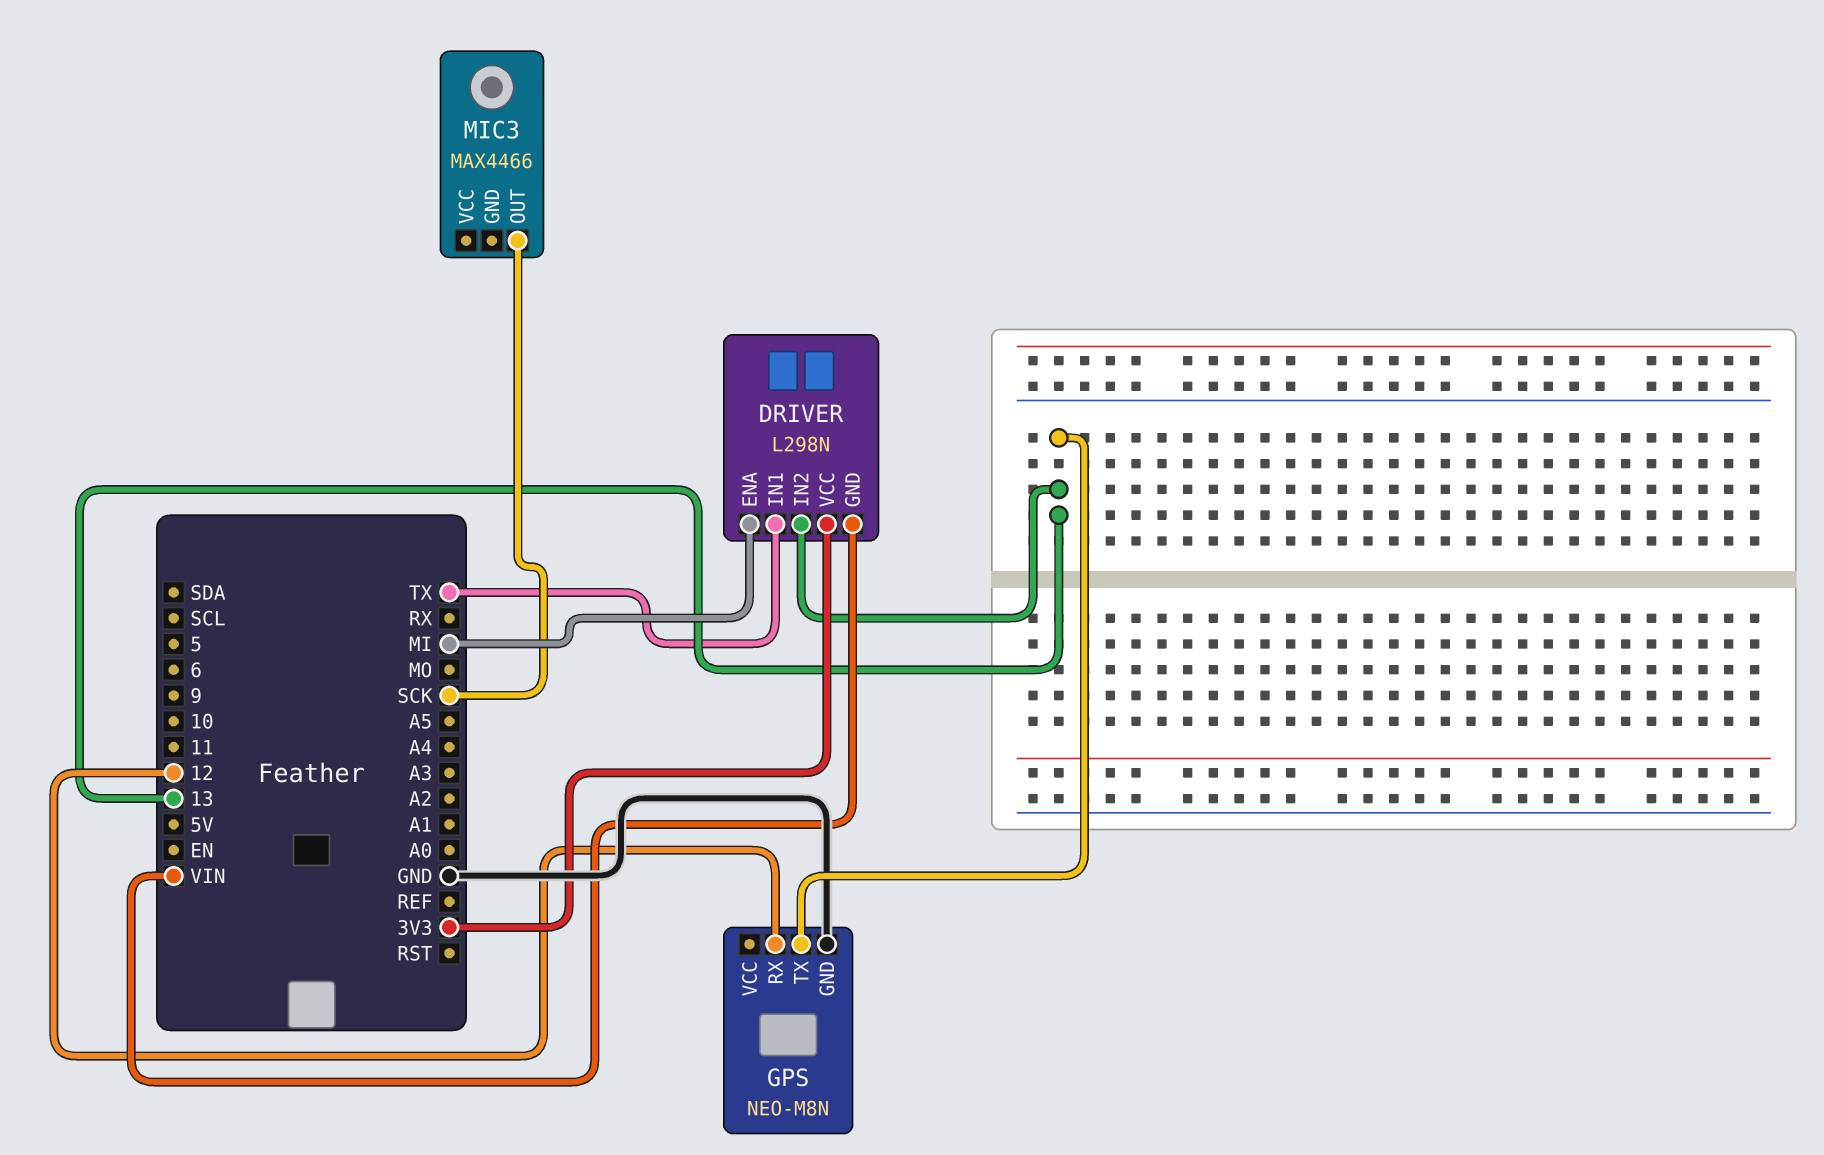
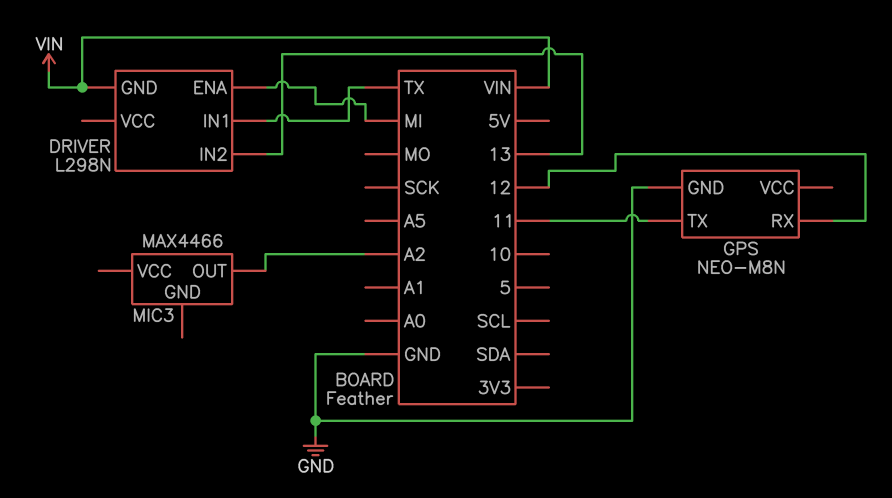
DRIVER pin VCC: 3V3 -> none
GPS pin TX: 13 -> 11
MIC3 pin OUT: SCK -> A2

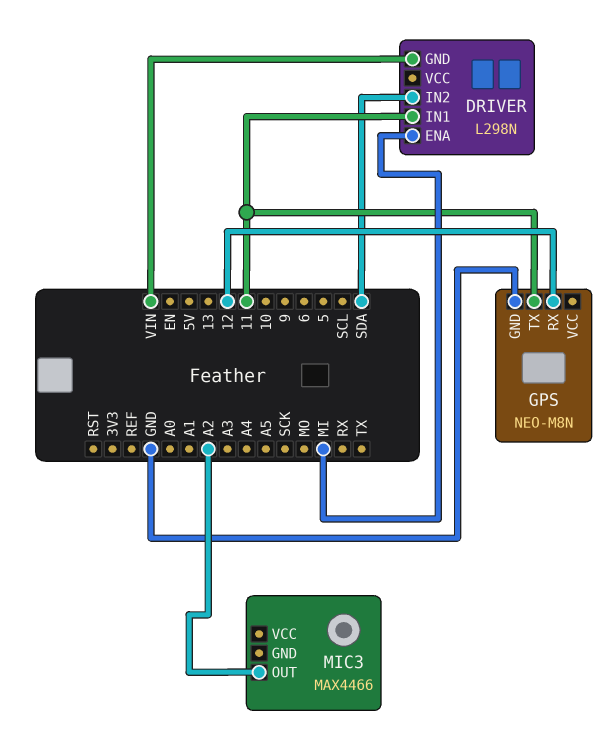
DRIVER pin IN1: TX -> 11
DRIVER pin IN2: 13 -> SDA

